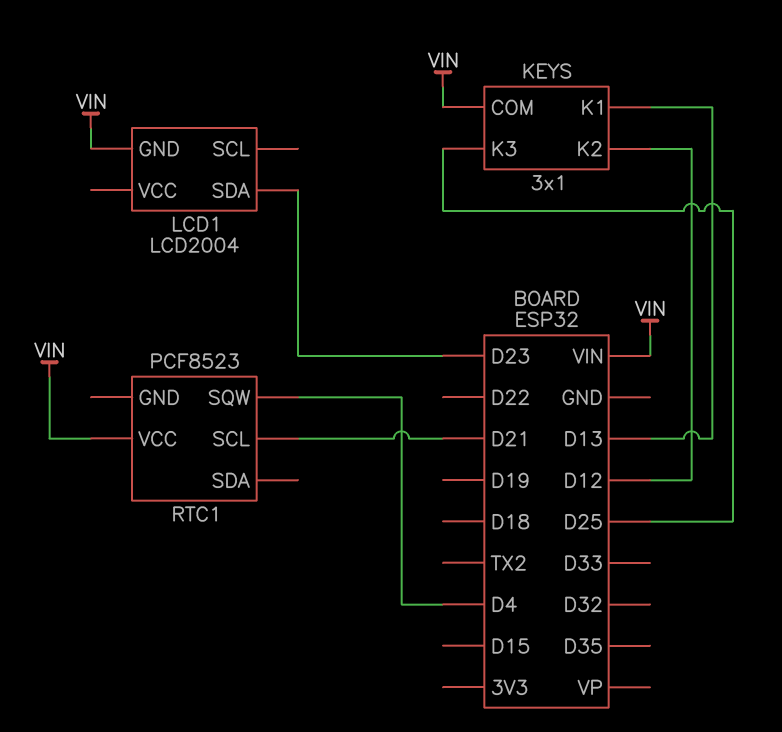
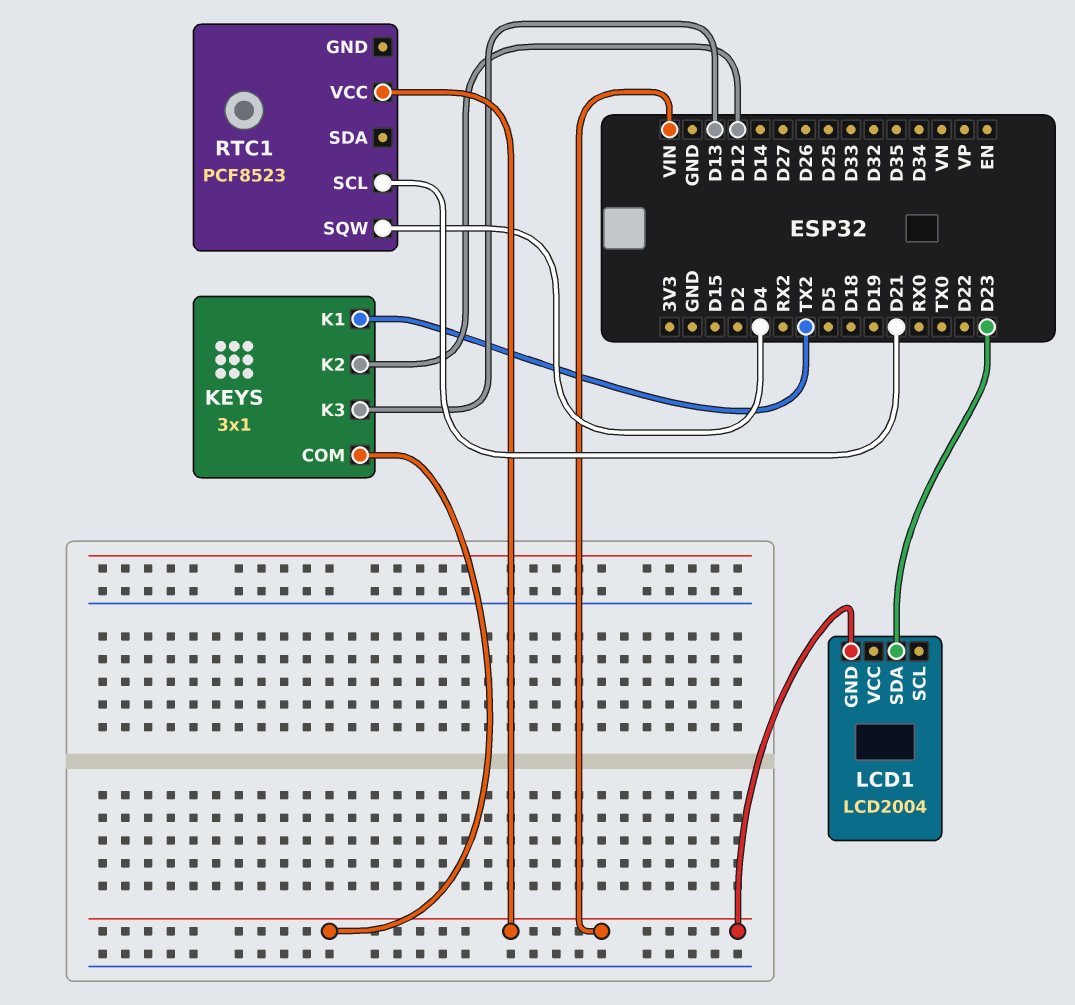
KEYS pin K1: D13 -> TX2
KEYS pin K3: D25 -> D13

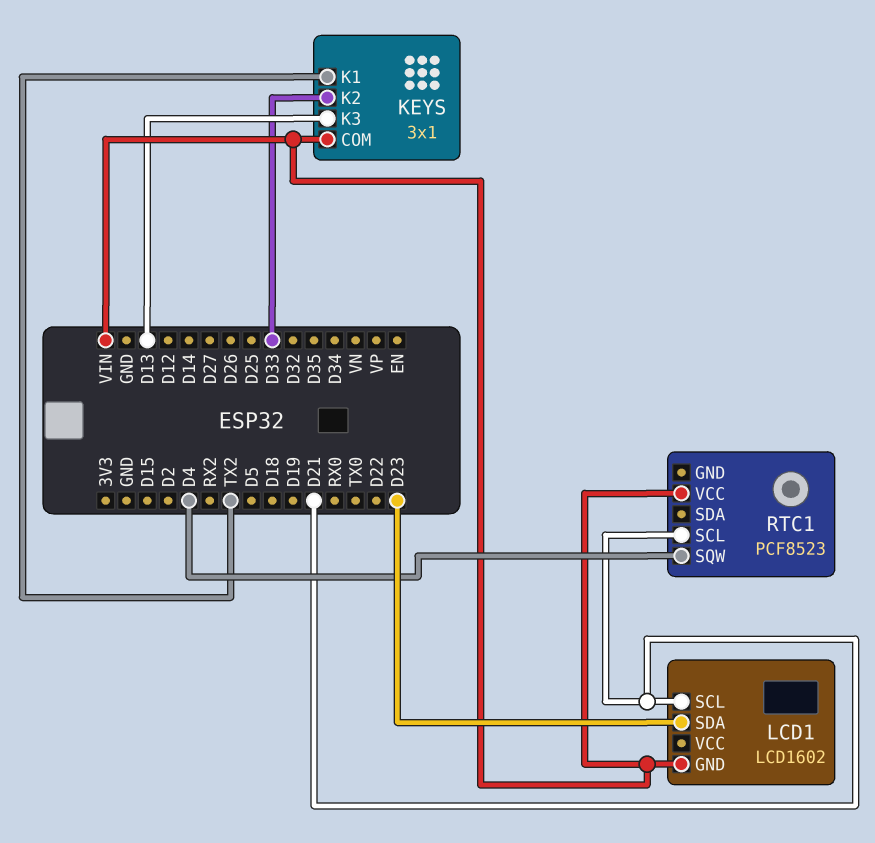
KEYS pin K2: D12 -> D33
LCD1: LCD2004 -> LCD1602
LCD1 pin SCL: none -> D21

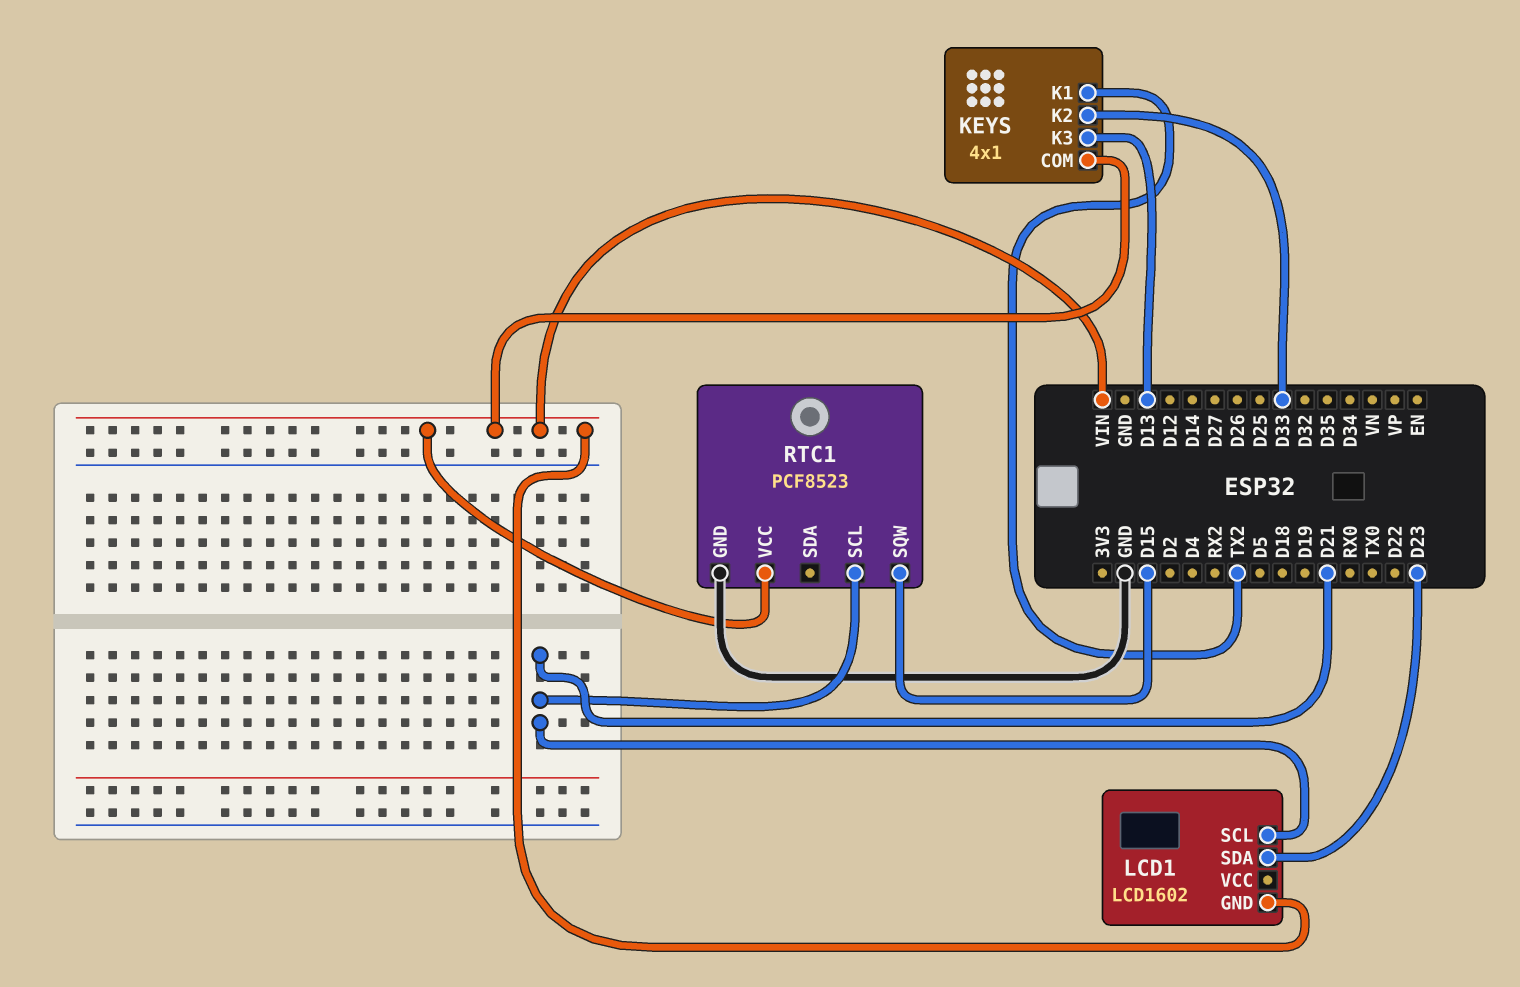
KEYS: 3x1 -> 4x1
RTC1 pin GND: none -> GND
RTC1 pin SQW: D4 -> D15

